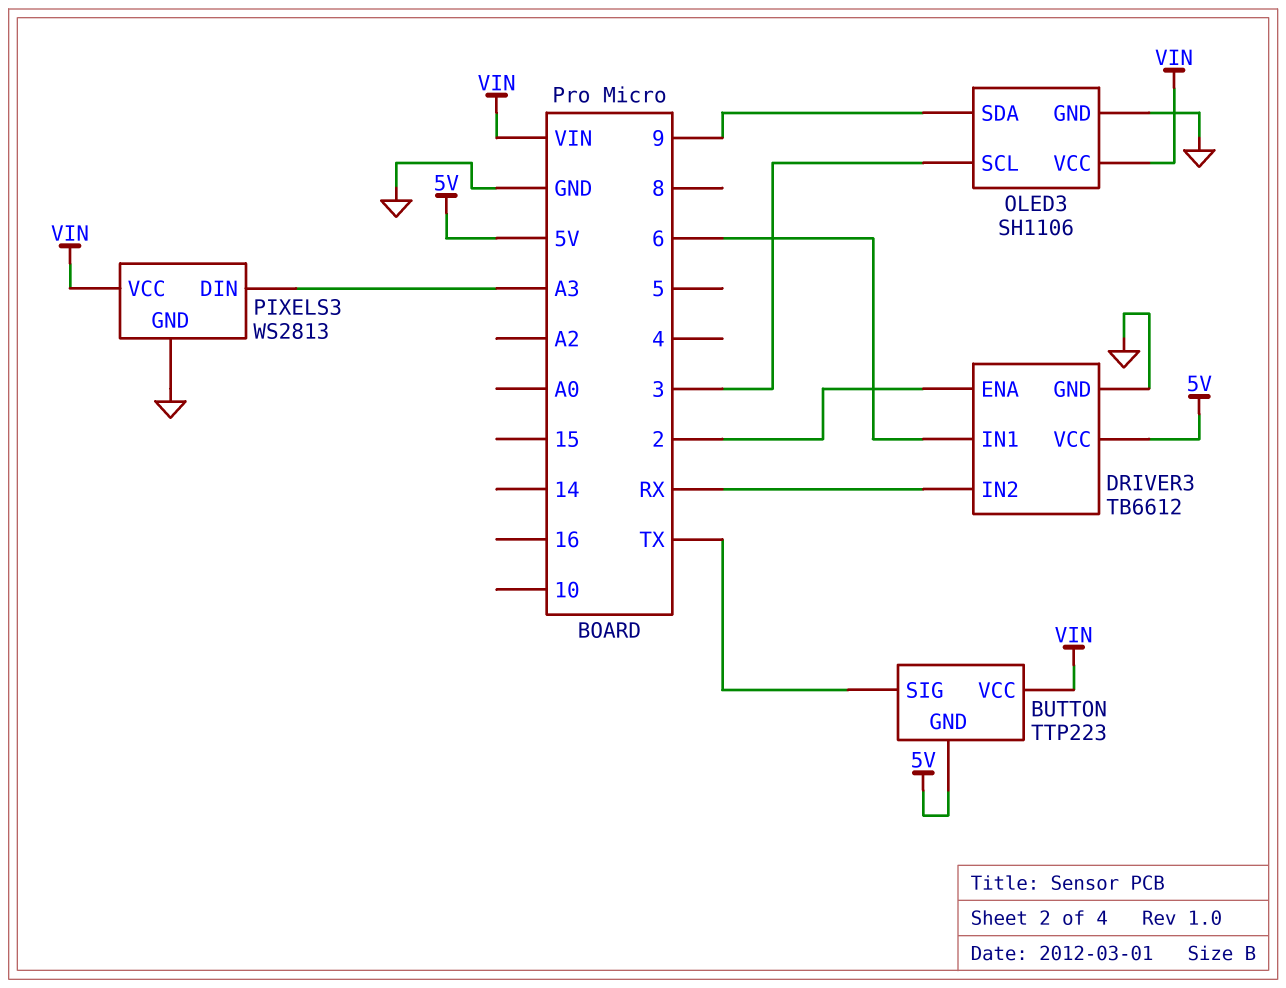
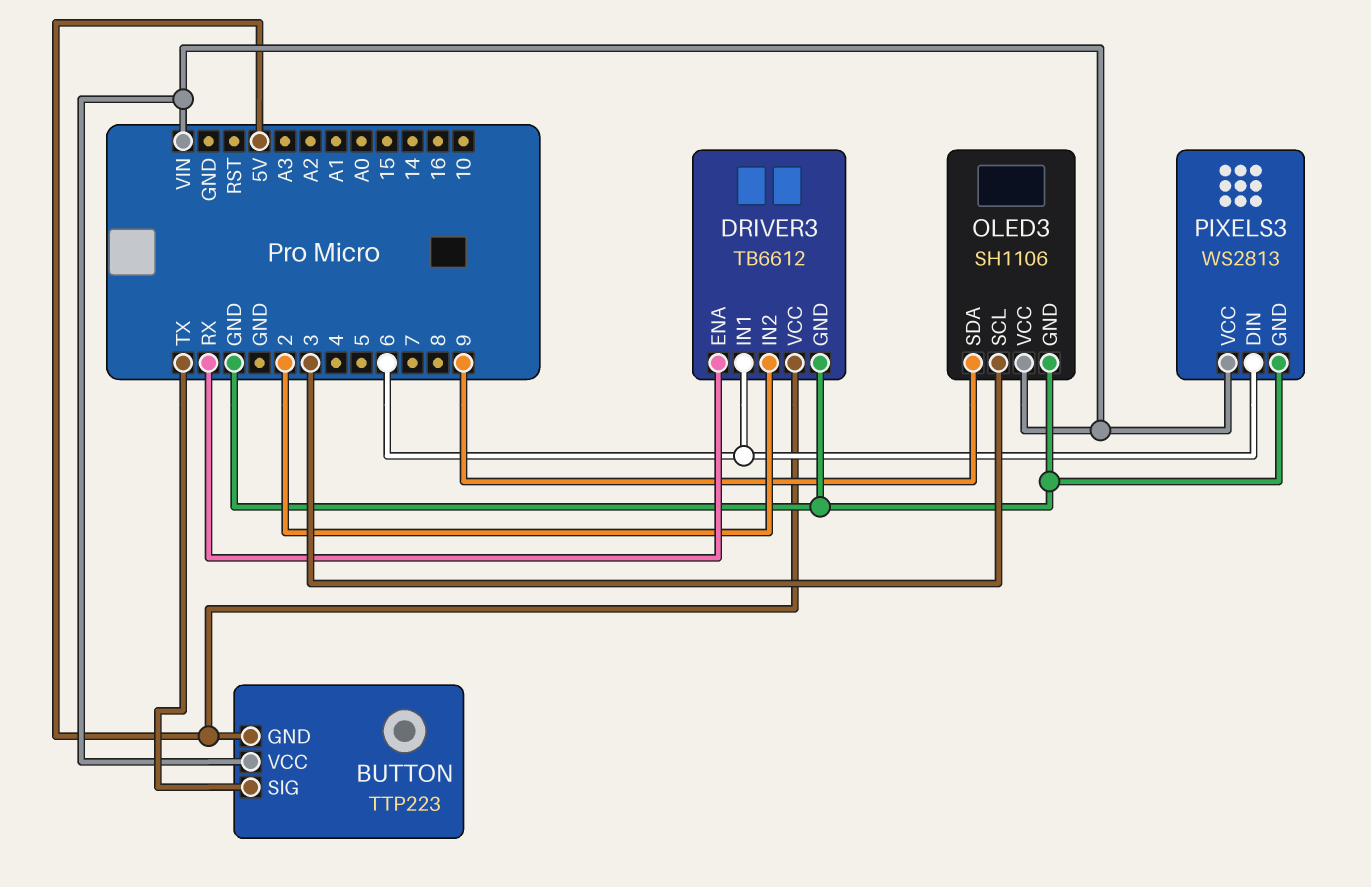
DRIVER3 pin ENA: 2 -> RX
DRIVER3 pin IN2: RX -> 2
PIXELS3 pin DIN: A3 -> 6

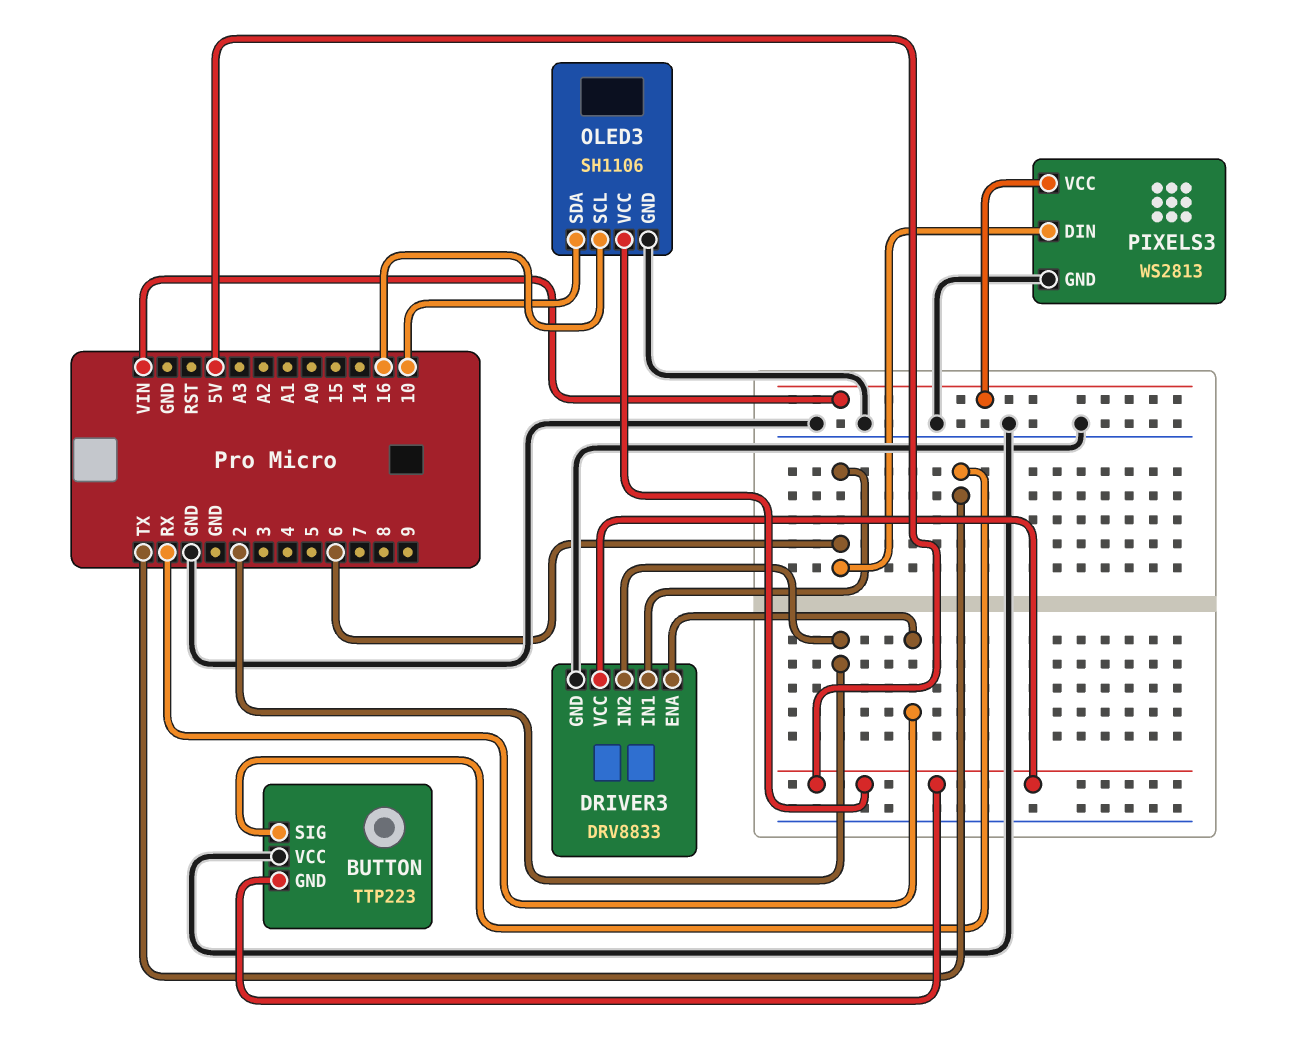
BUTTON pin VCC: VIN -> GND
DRIVER3: TB6612 -> DRV8833
OLED3 pin SCL: 3 -> 16
OLED3 pin SDA: 9 -> 10
OLED3 pin VCC: VIN -> 5V

